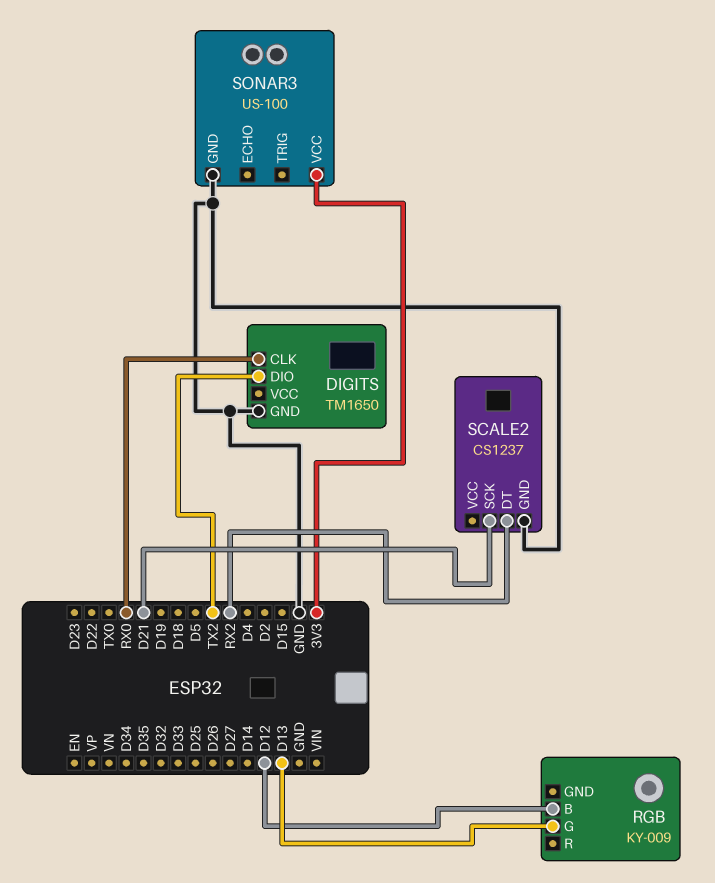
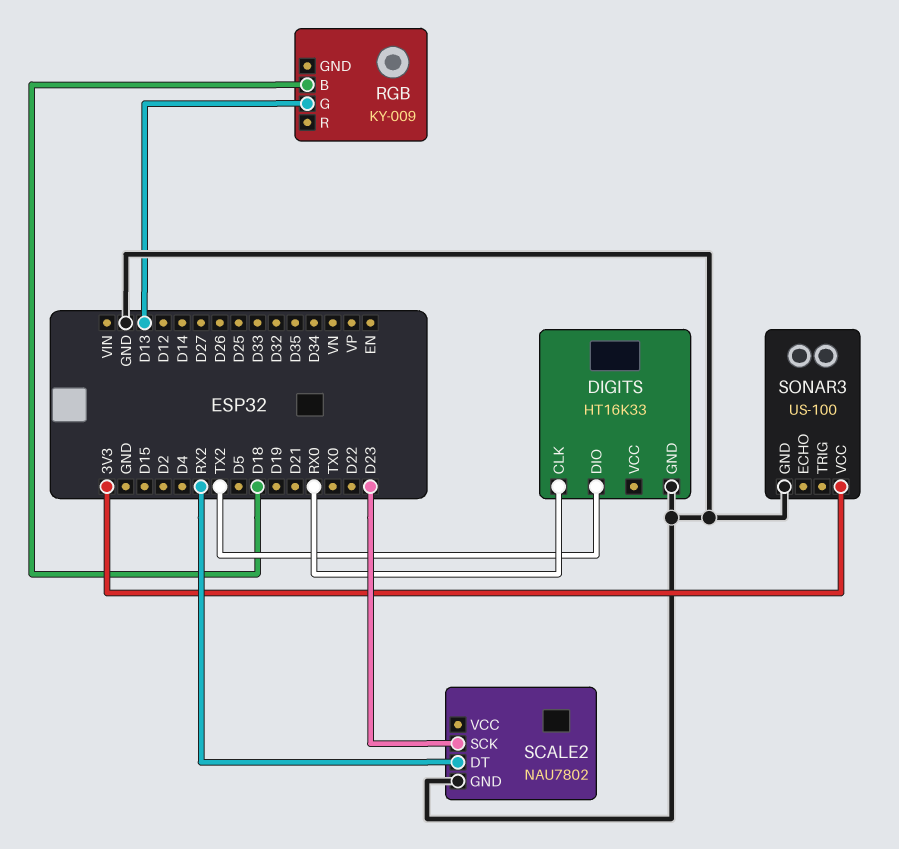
DIGITS: TM1650 -> HT16K33
RGB pin B: D12 -> D18
SCALE2: CS1237 -> NAU7802
SCALE2 pin SCK: D21 -> D23

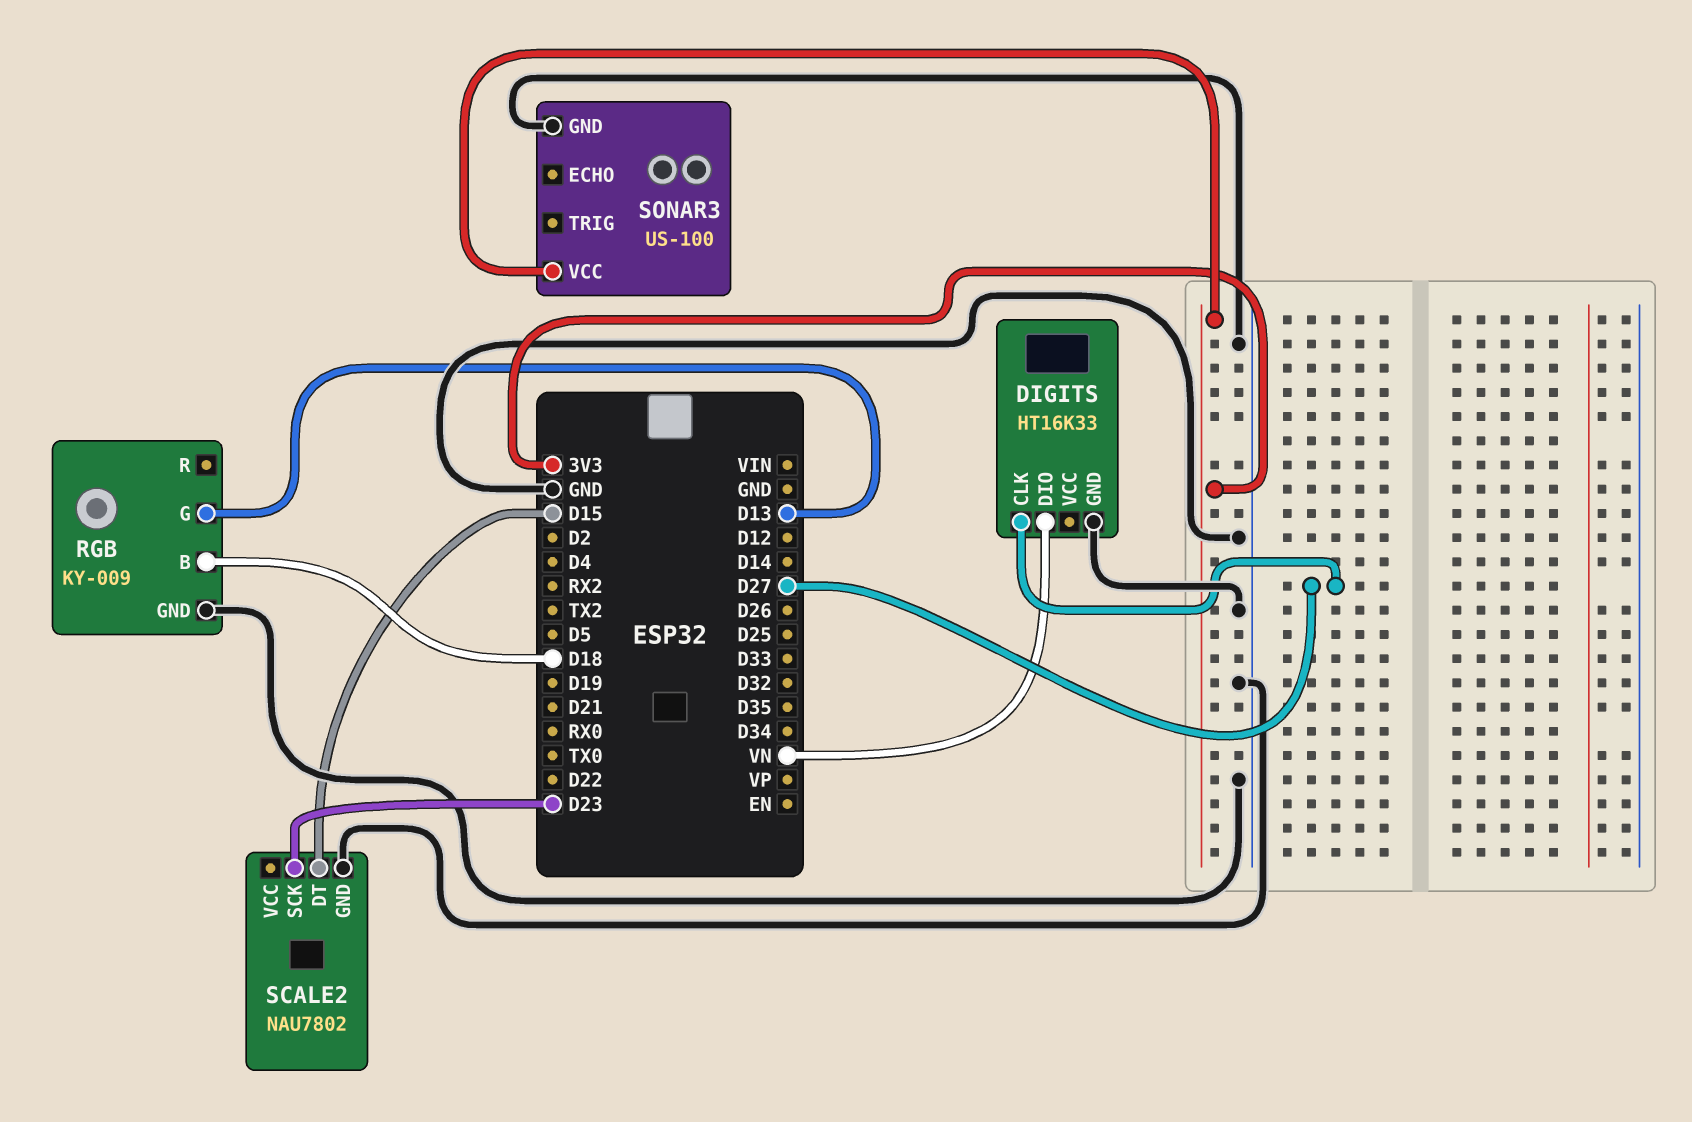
DIGITS pin CLK: RX0 -> D27
DIGITS pin DIO: TX2 -> VN
RGB pin GND: none -> GND
SCALE2 pin DT: RX2 -> D15

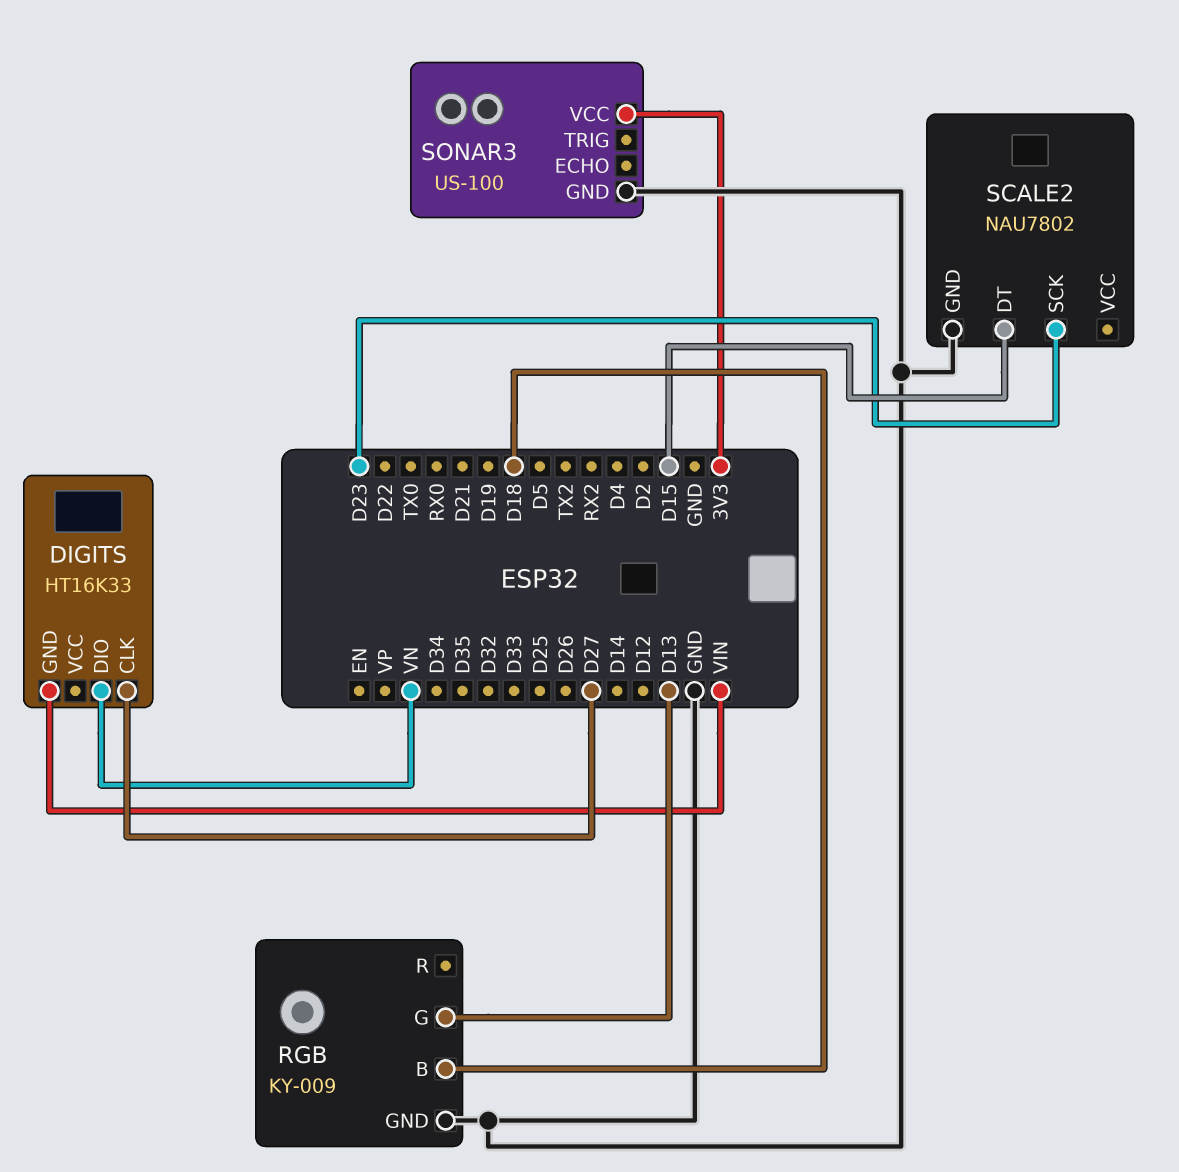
DIGITS pin GND: GND -> VIN

